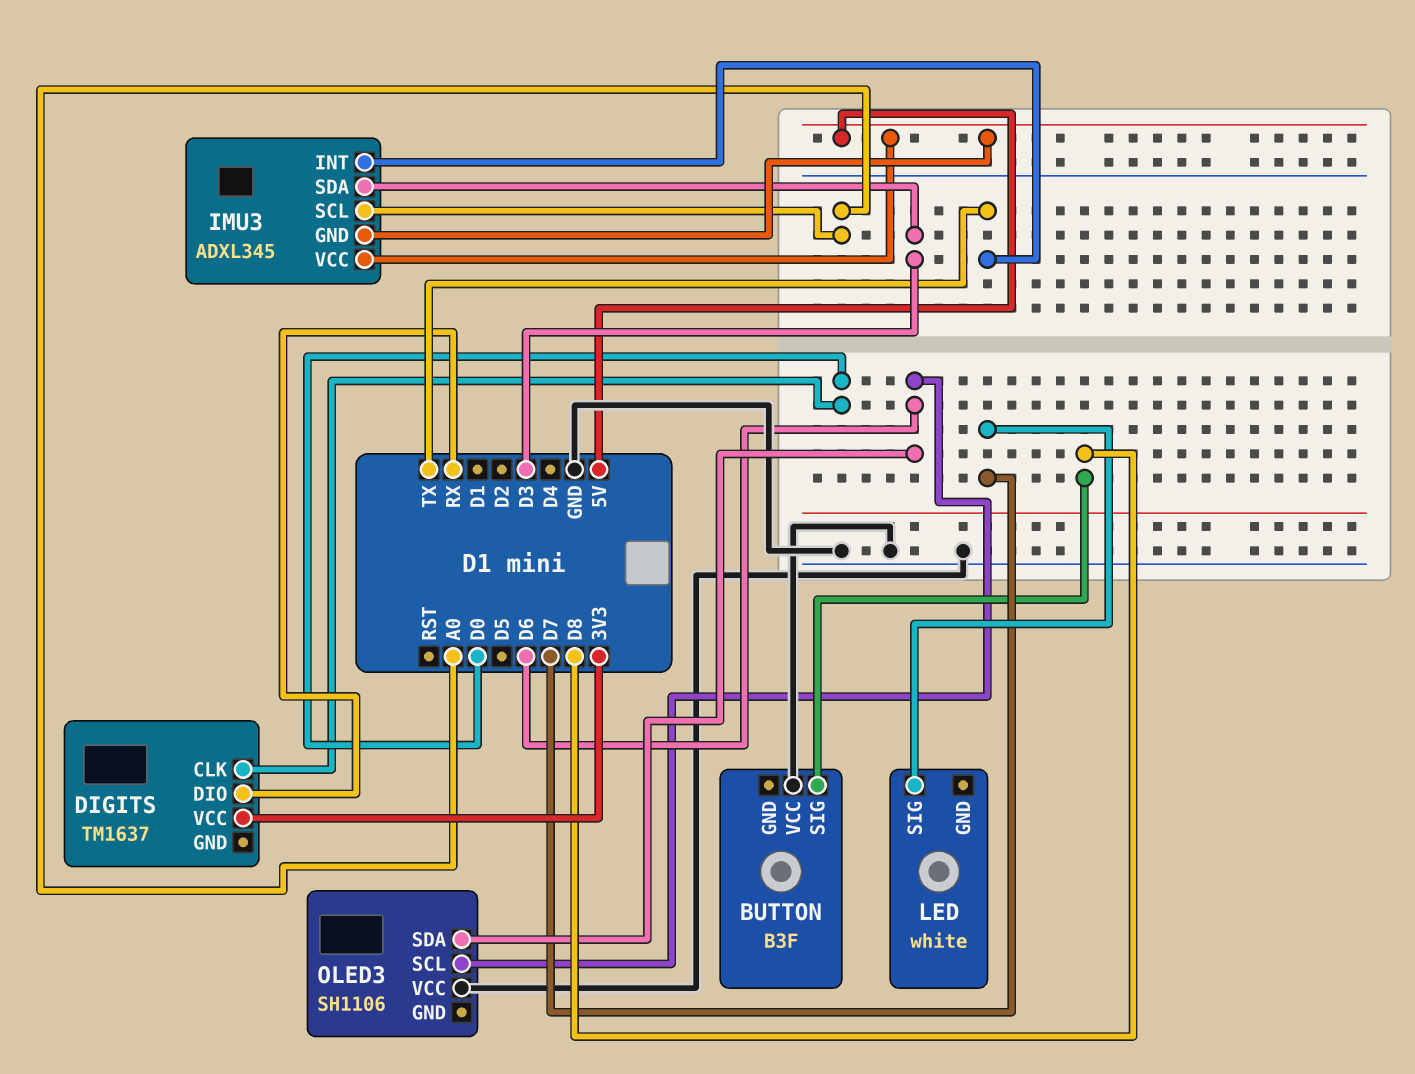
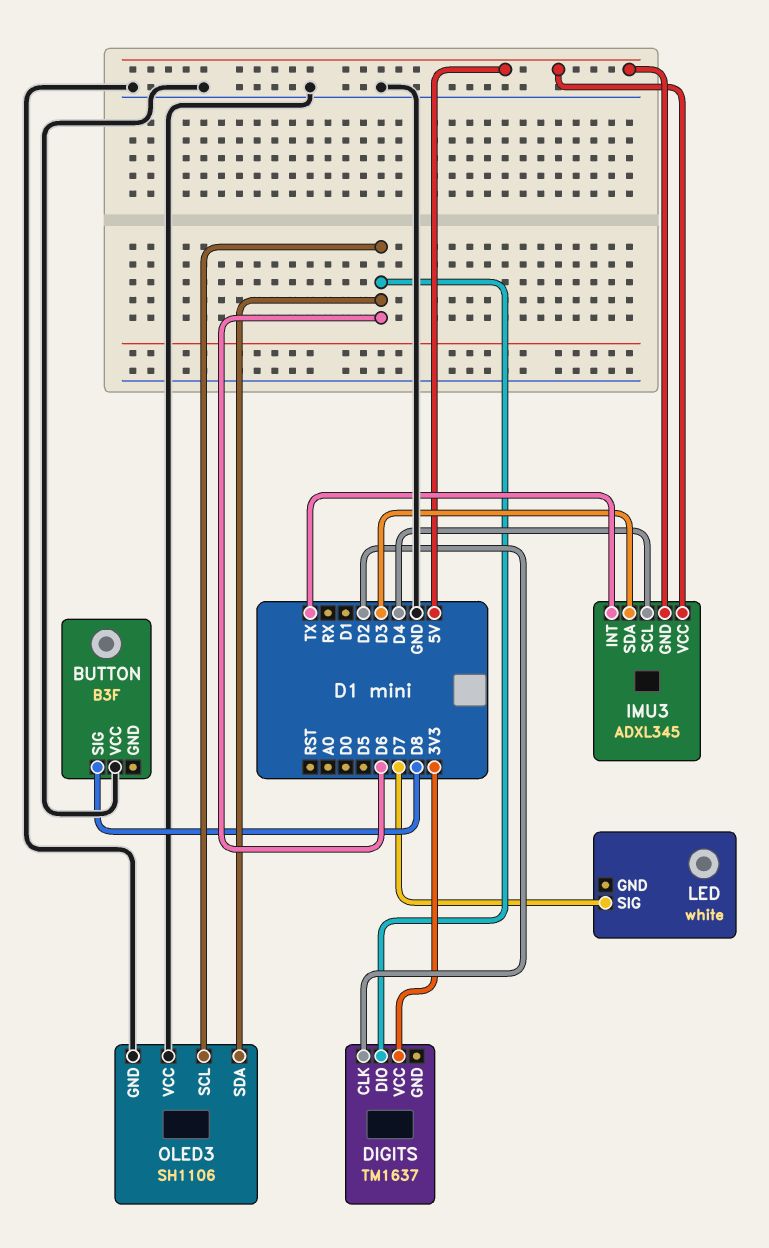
DIGITS pin CLK: D0 -> D2
DIGITS pin DIO: RX -> D6
IMU3 pin SCL: A0 -> D4
OLED3 pin GND: none -> GND

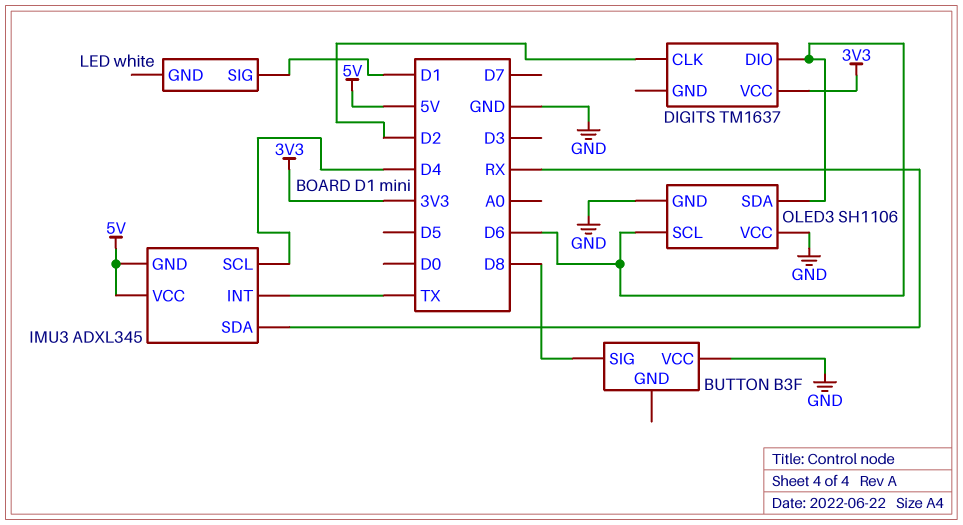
IMU3 pin SDA: D3 -> RX
LED pin SIG: D7 -> D1

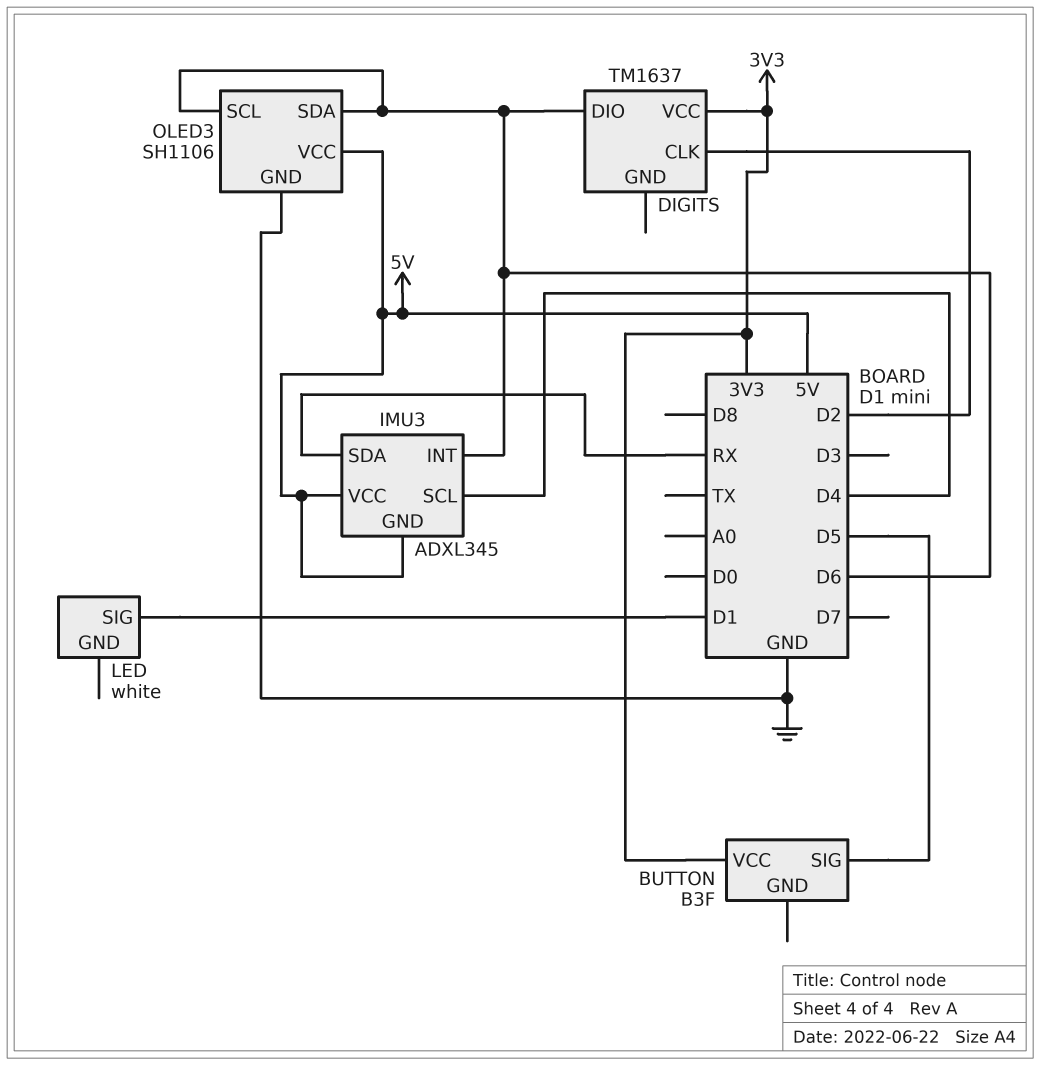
BUTTON pin SIG: D8 -> D5
BUTTON pin VCC: GND -> 3V3
IMU3 pin INT: TX -> D6
OLED3 pin VCC: GND -> 5V

